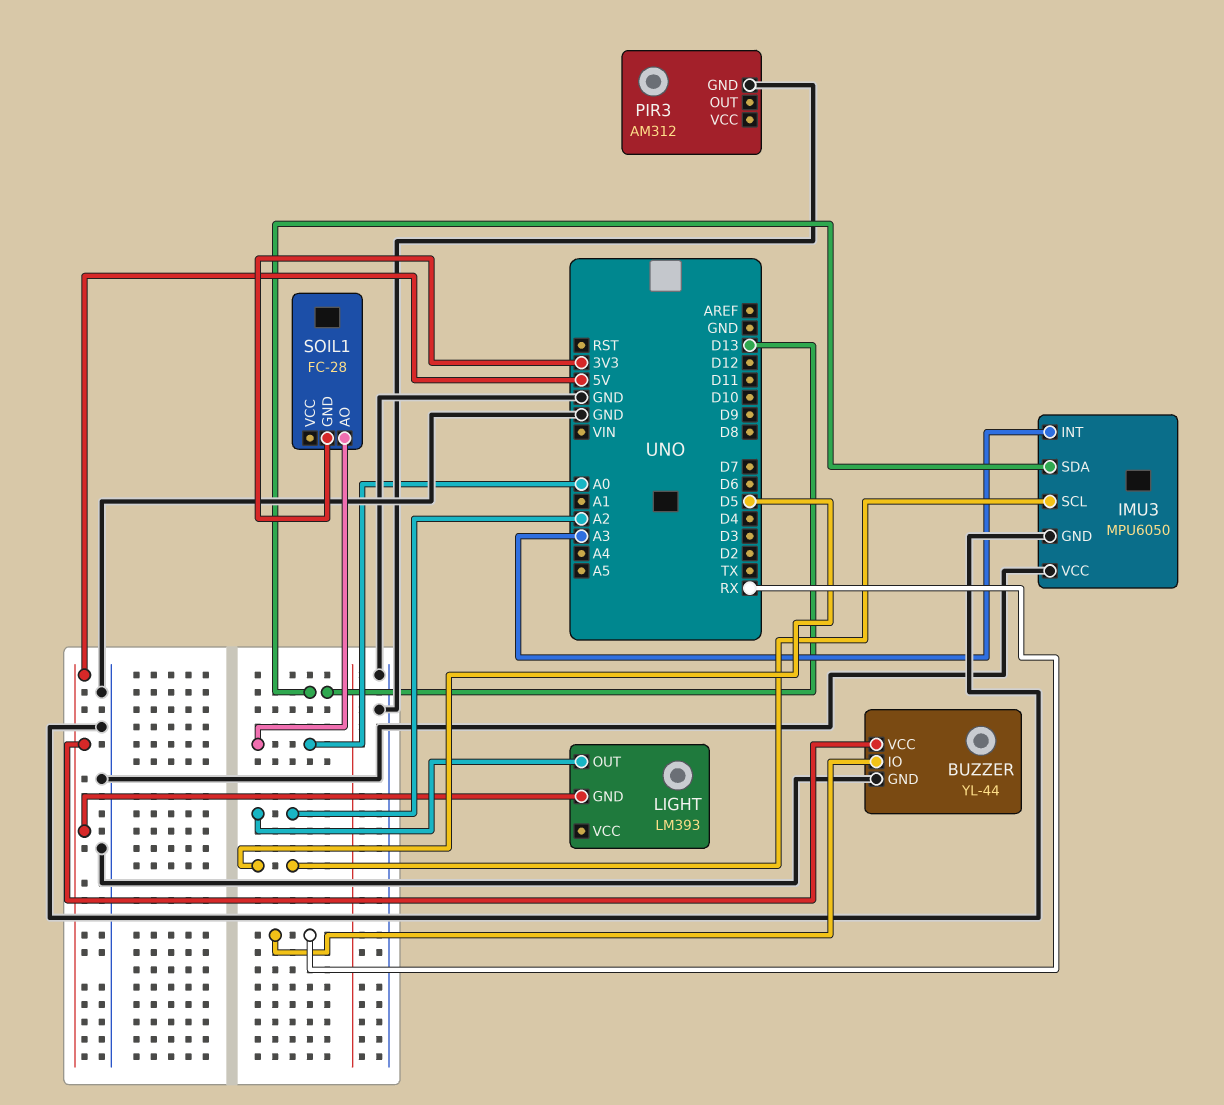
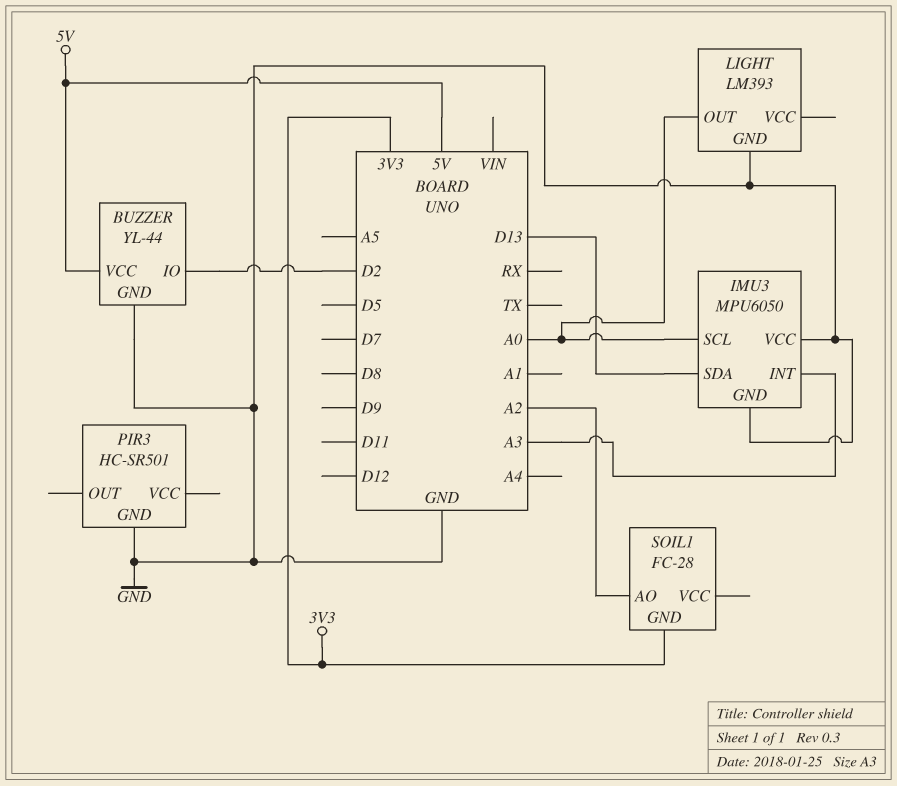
BUZZER pin IO: RX -> D2
IMU3 pin SCL: D5 -> A0
LIGHT pin GND: 5V -> GND
LIGHT pin OUT: A2 -> A0
PIR3: AM312 -> HC-SR501
SOIL1 pin AO: A0 -> A2

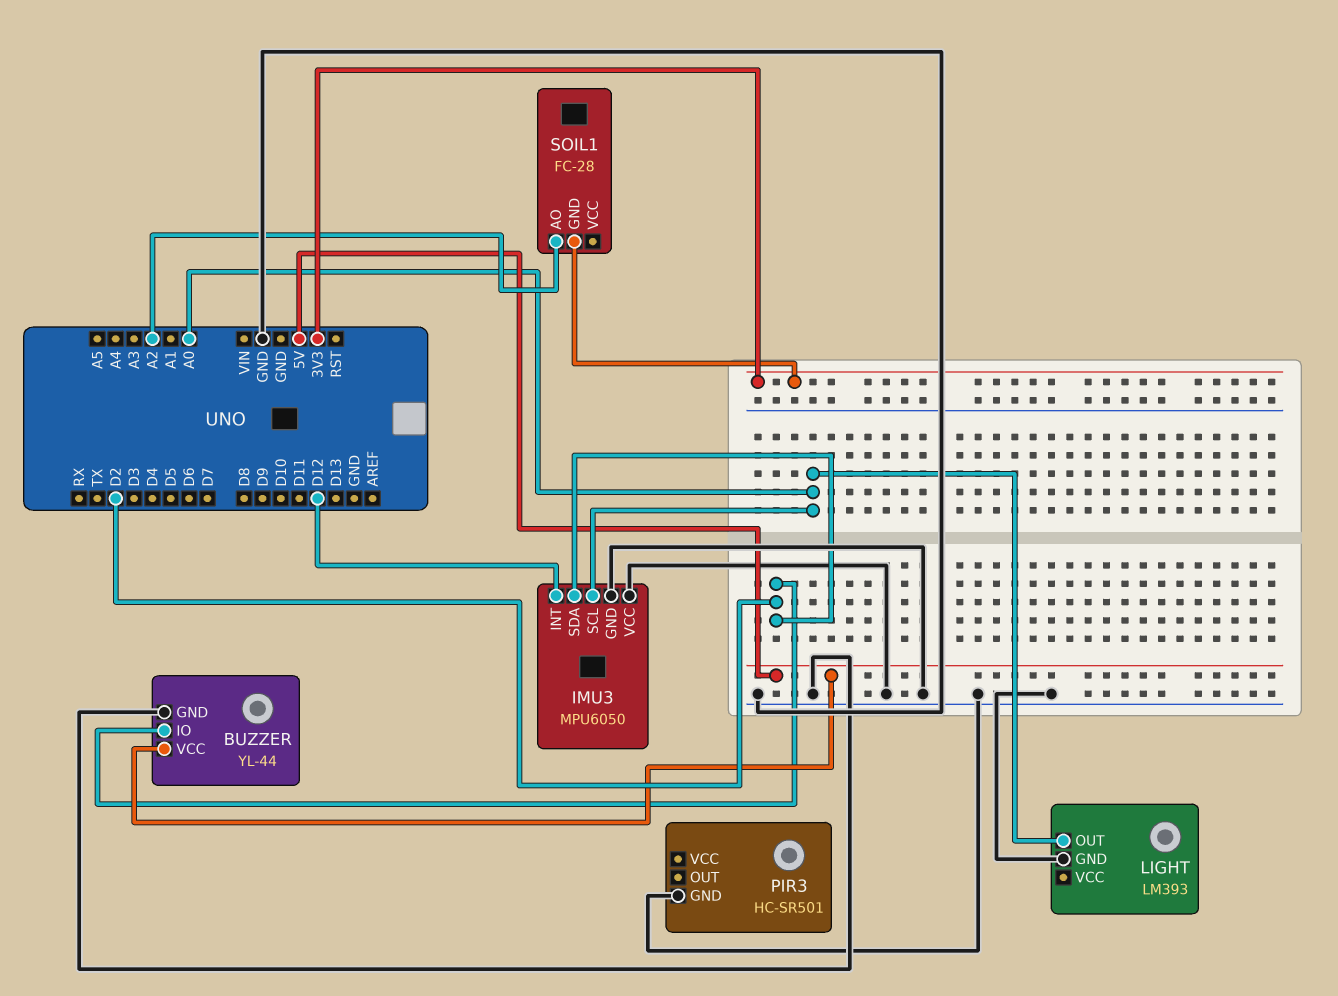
IMU3 pin INT: A3 -> D12
IMU3 pin SDA: D13 -> D2

